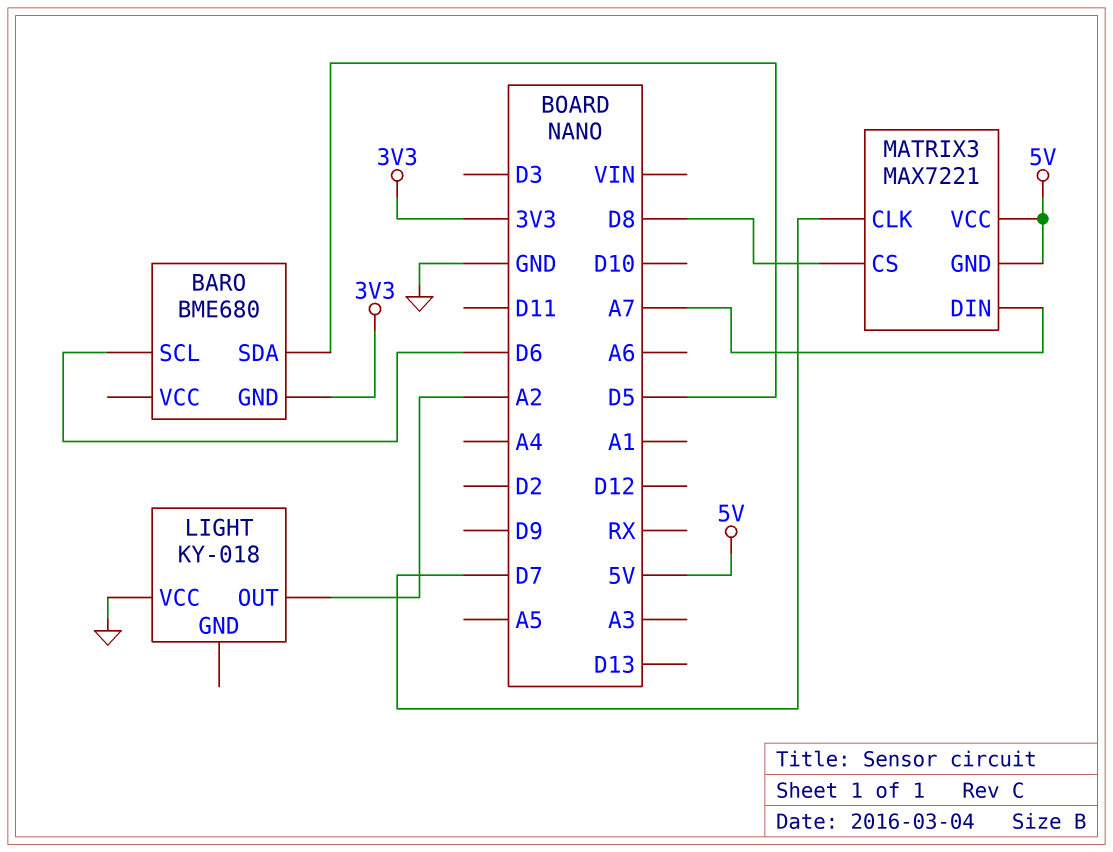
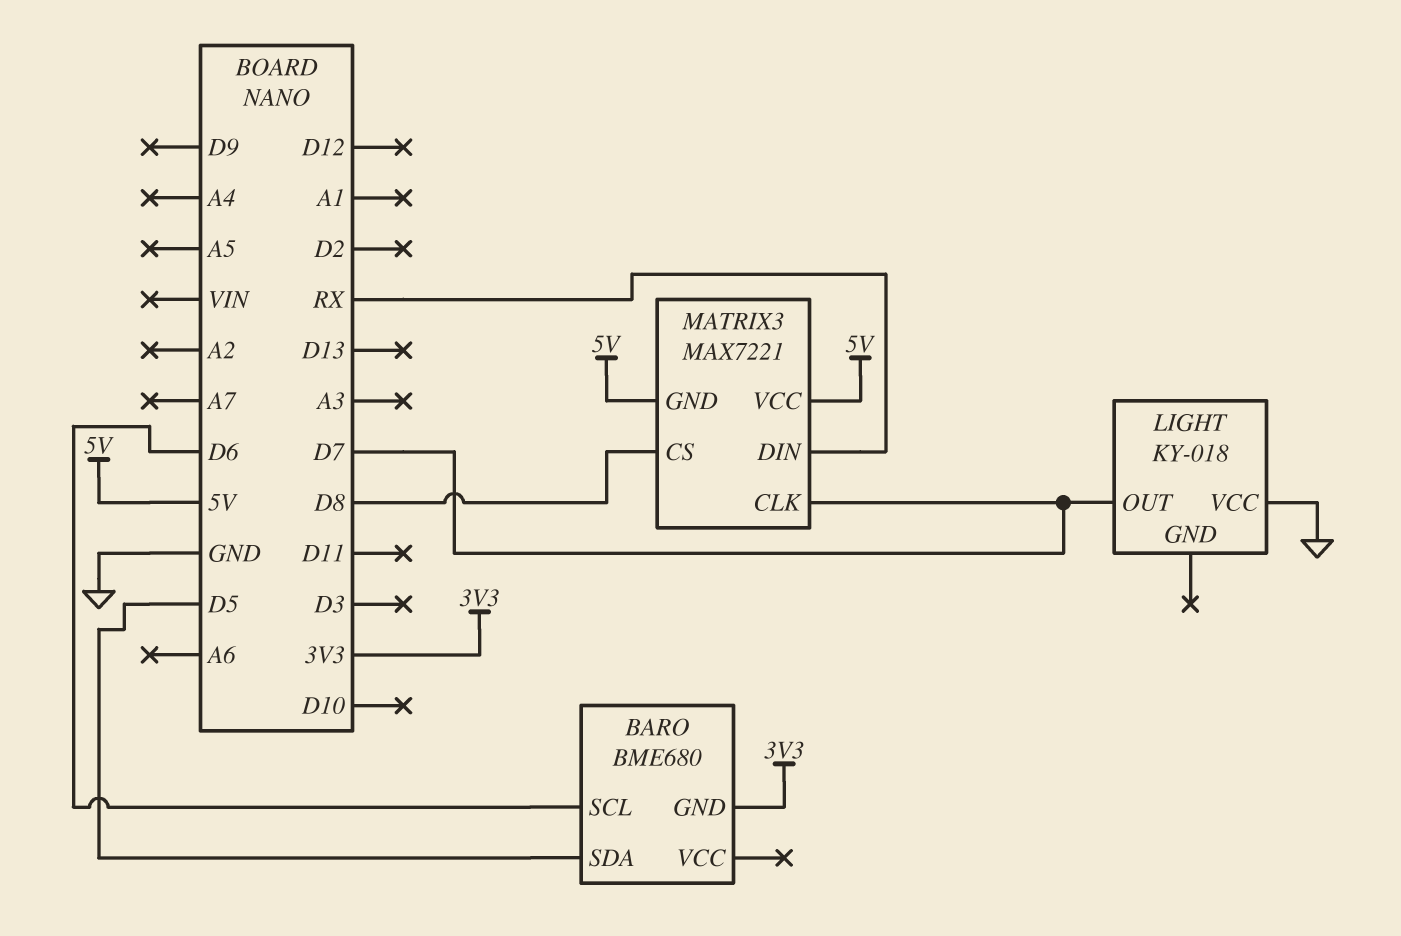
LIGHT pin OUT: A2 -> D7
MATRIX3 pin DIN: A7 -> RX

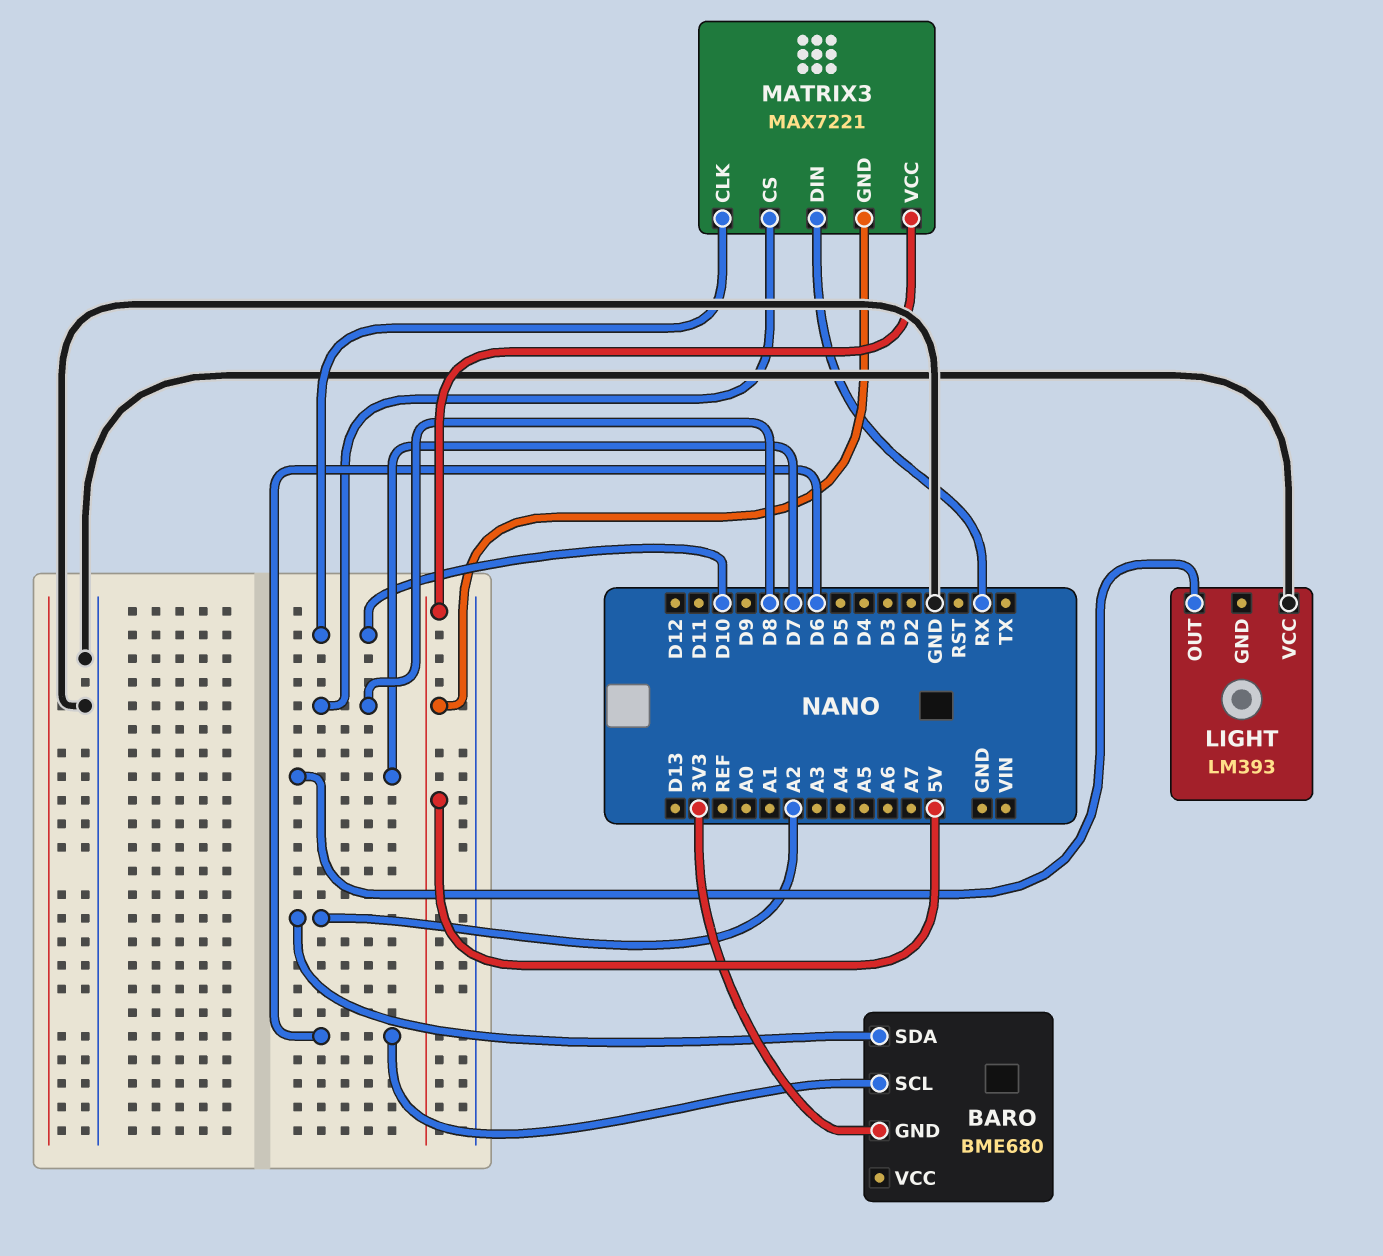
BARO pin SDA: D5 -> A2
LIGHT: KY-018 -> LM393
MATRIX3 pin CLK: D7 -> D10

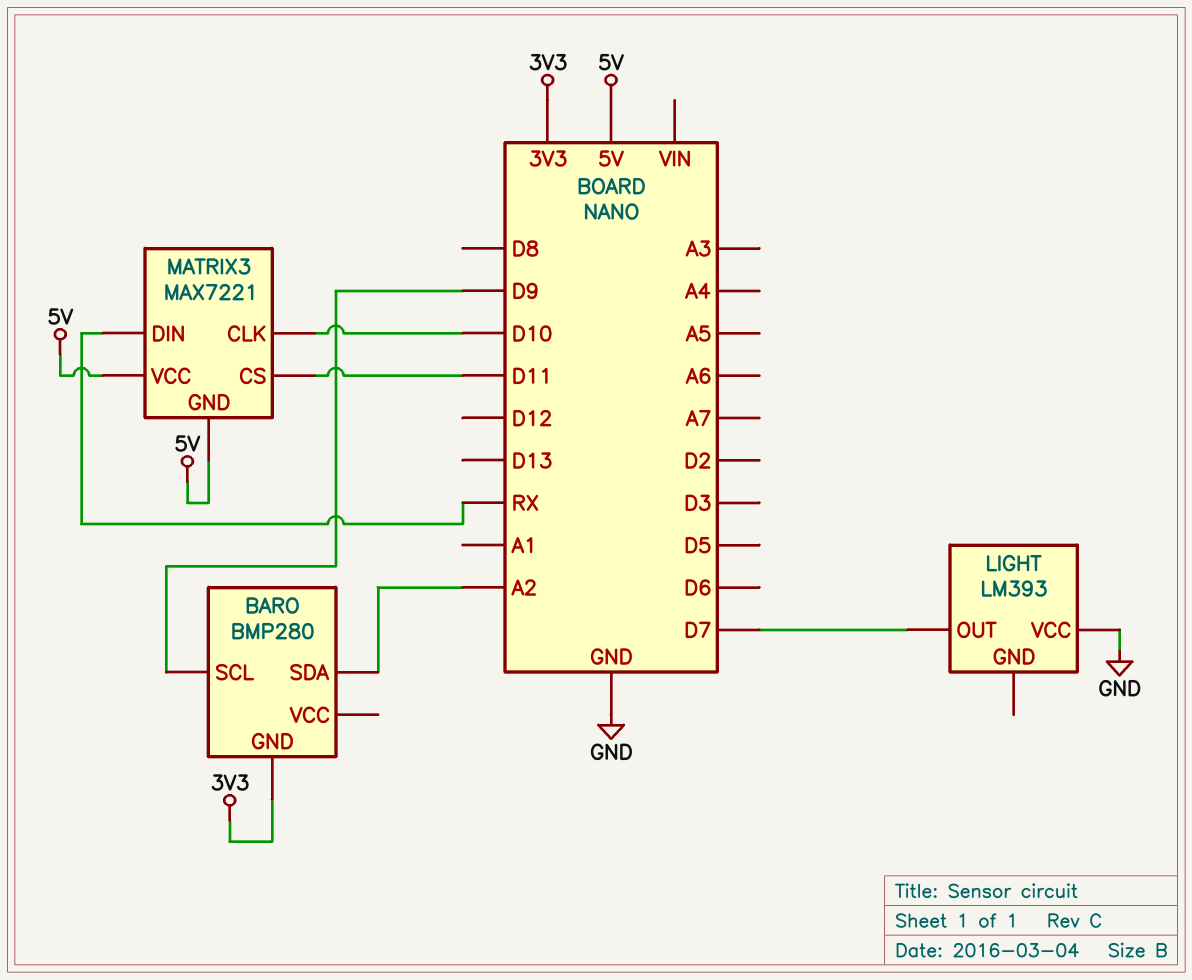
BARO: BME680 -> BMP280
BARO pin SCL: D6 -> D9
MATRIX3 pin CS: D8 -> D11

